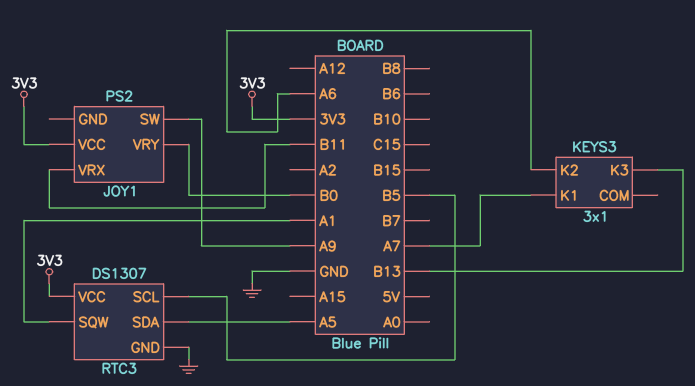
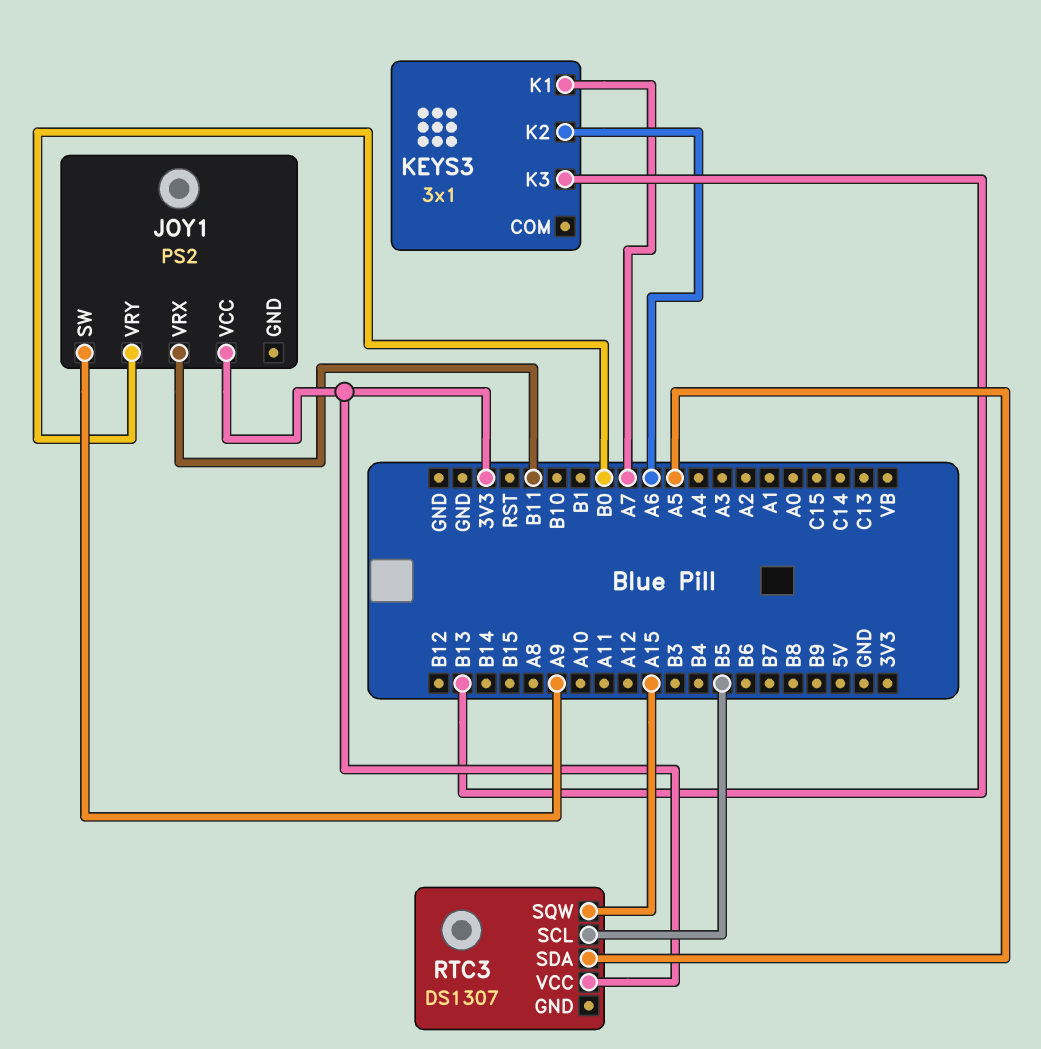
RTC3 pin GND: GND -> none
RTC3 pin SQW: A1 -> A15

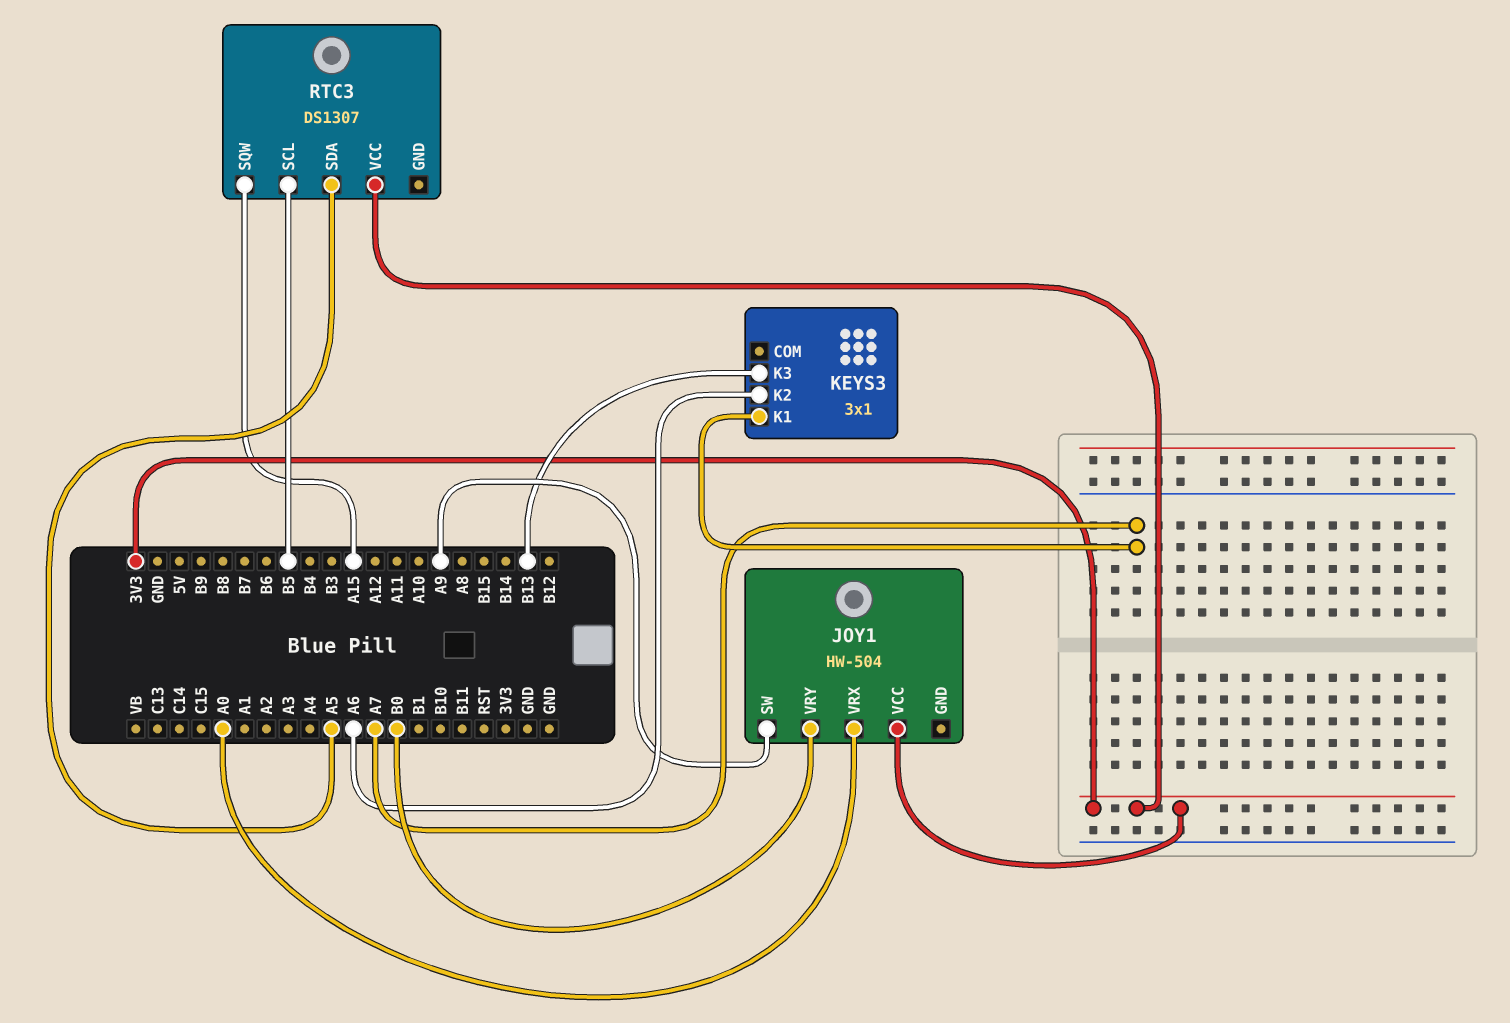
JOY1: PS2 -> HW-504
JOY1 pin VRX: B11 -> A0

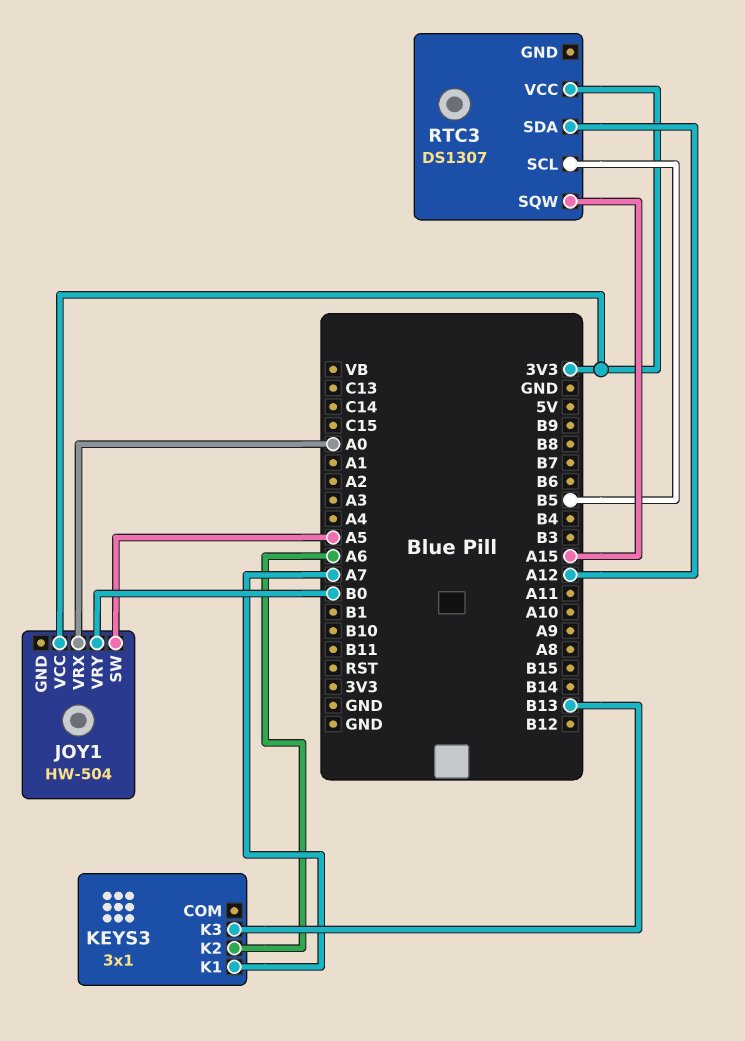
JOY1 pin SW: A9 -> A5
RTC3 pin SDA: A5 -> A12

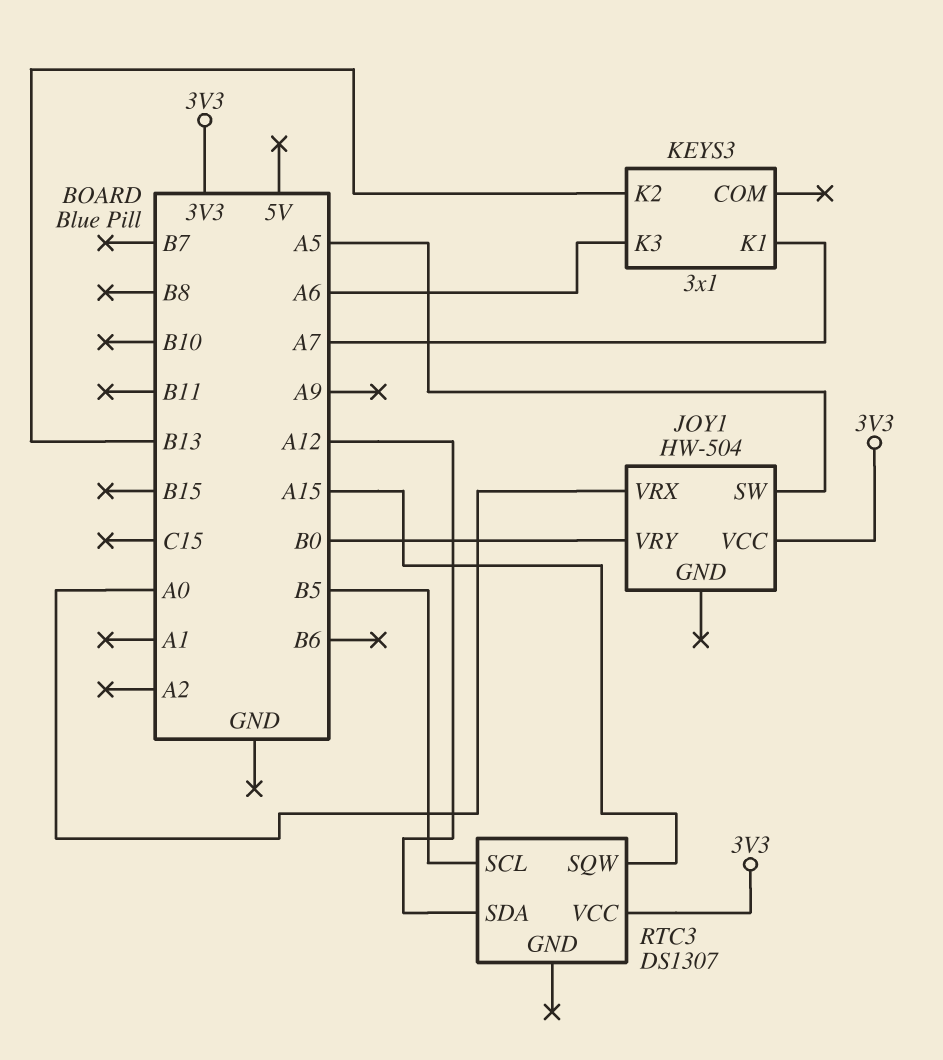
KEYS3 pin K2: A6 -> B13
KEYS3 pin K3: B13 -> A6

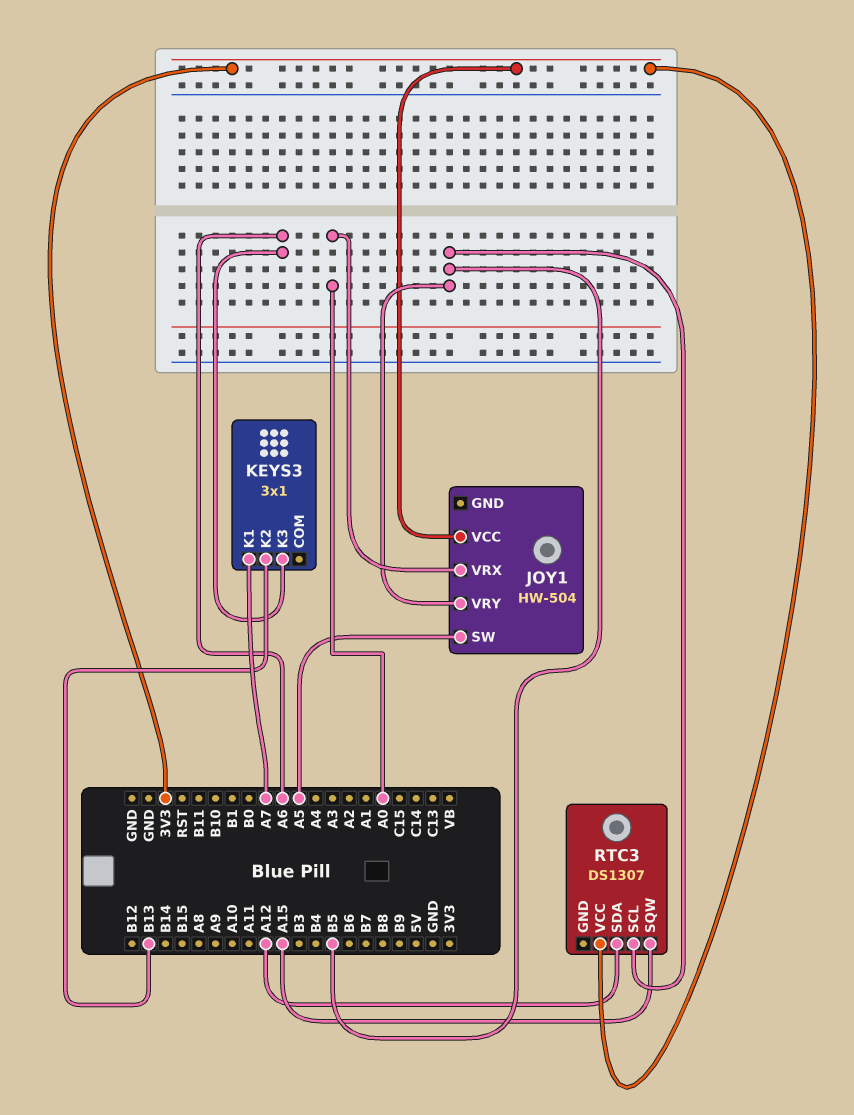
JOY1 pin VRY: B0 -> B5

